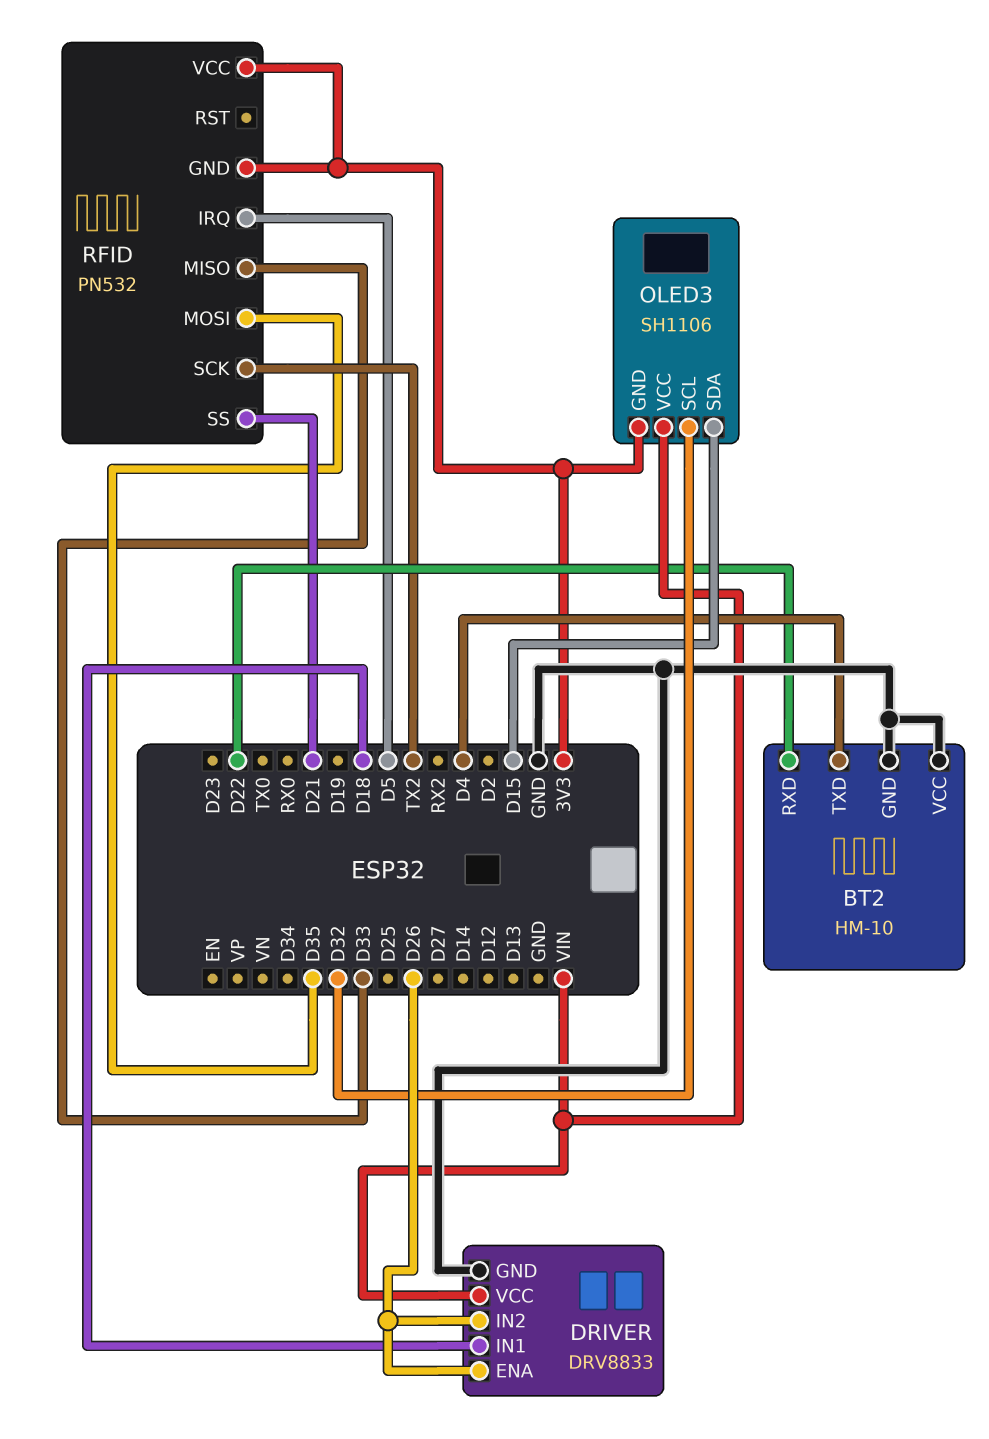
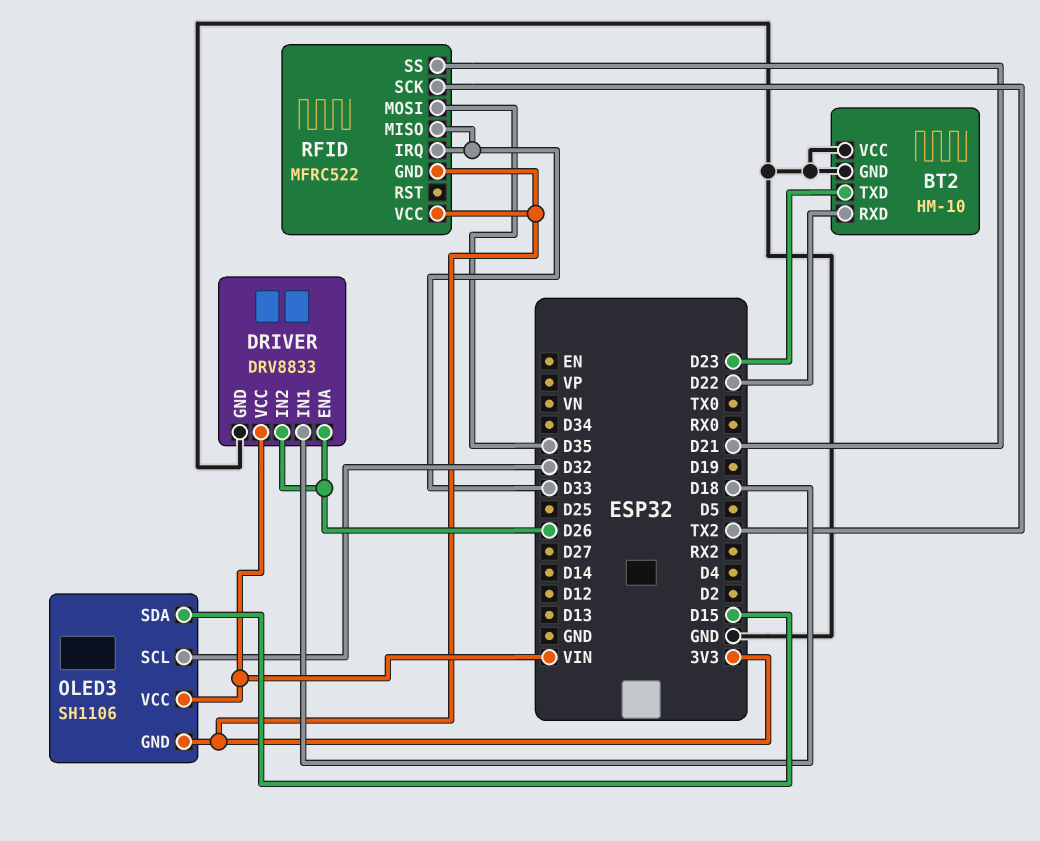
BT2 pin TXD: D4 -> D23
RFID: PN532 -> MFRC522
RFID pin IRQ: D5 -> D33

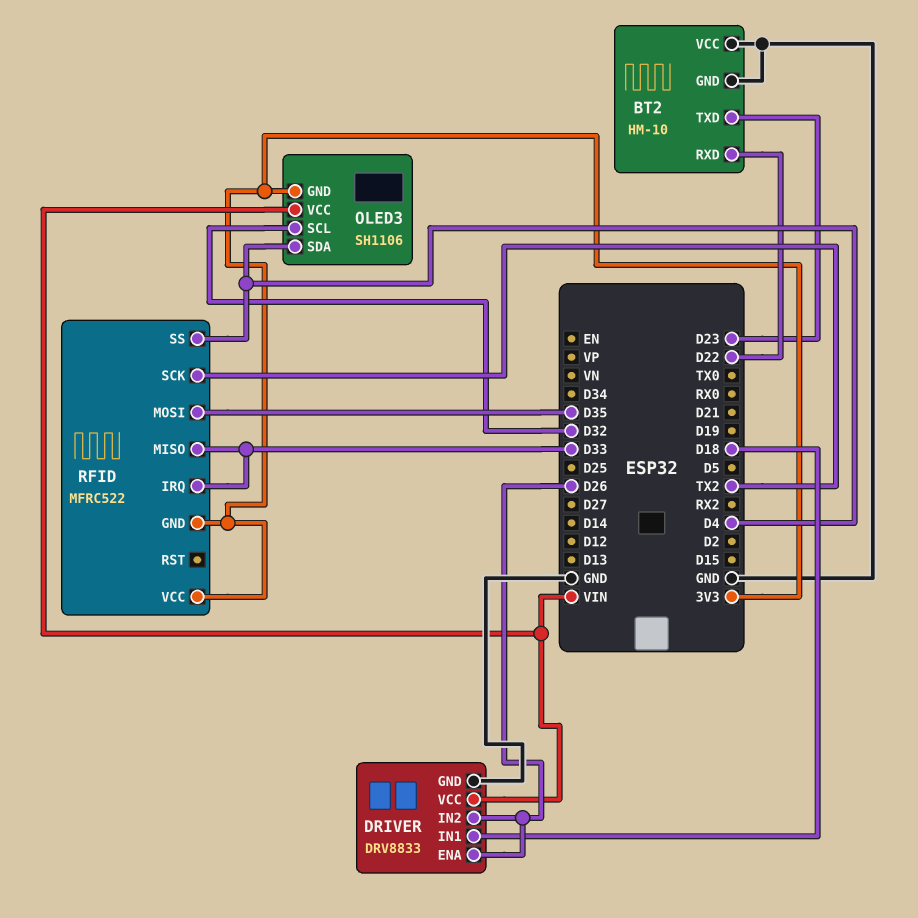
OLED3 pin SDA: D15 -> D4
RFID pin SS: D21 -> D4

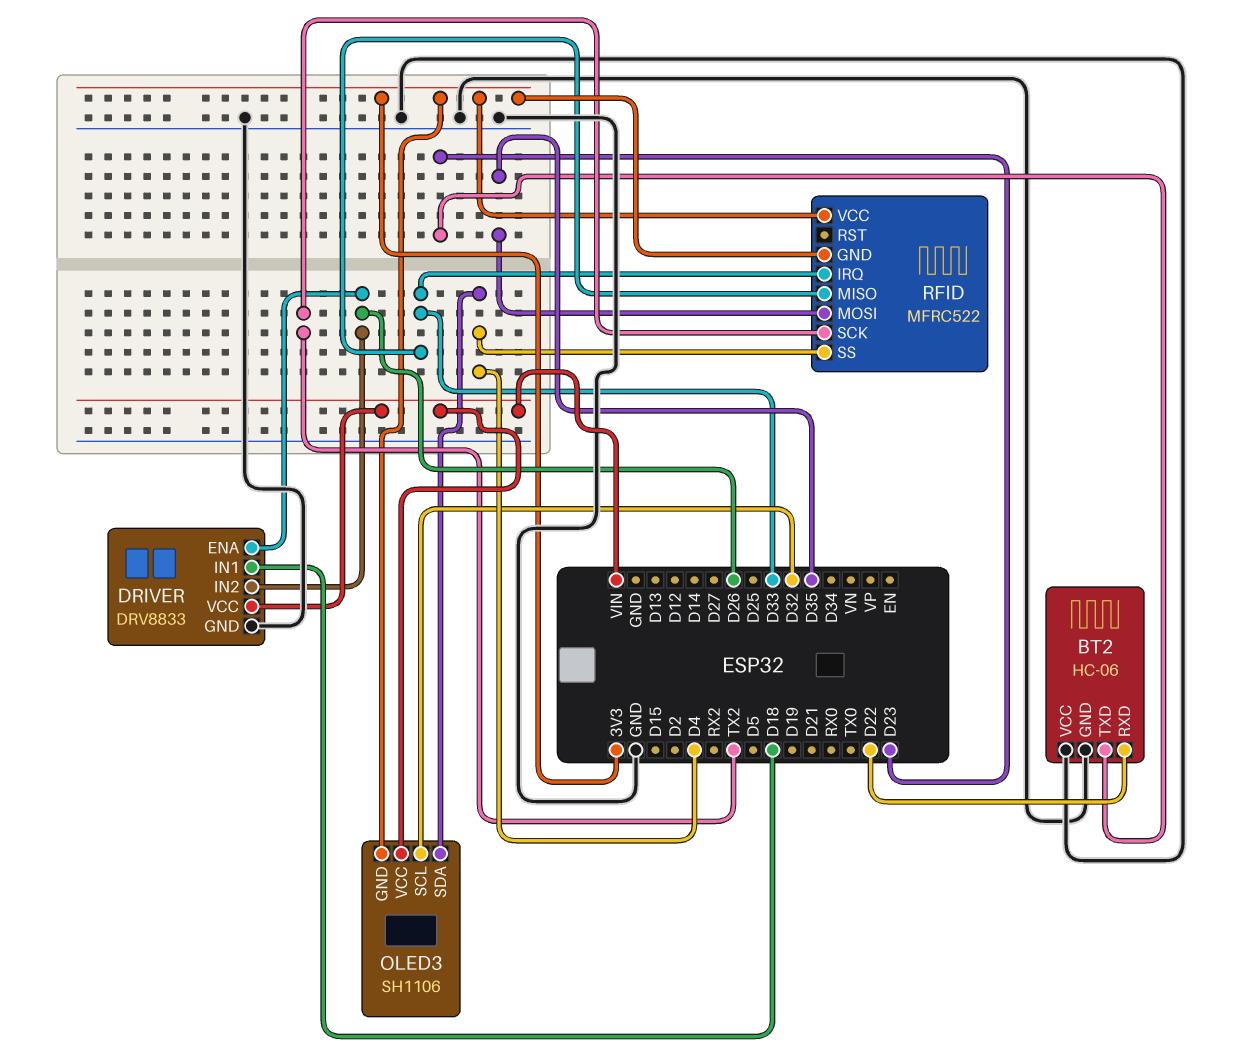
BT2: HM-10 -> HC-06

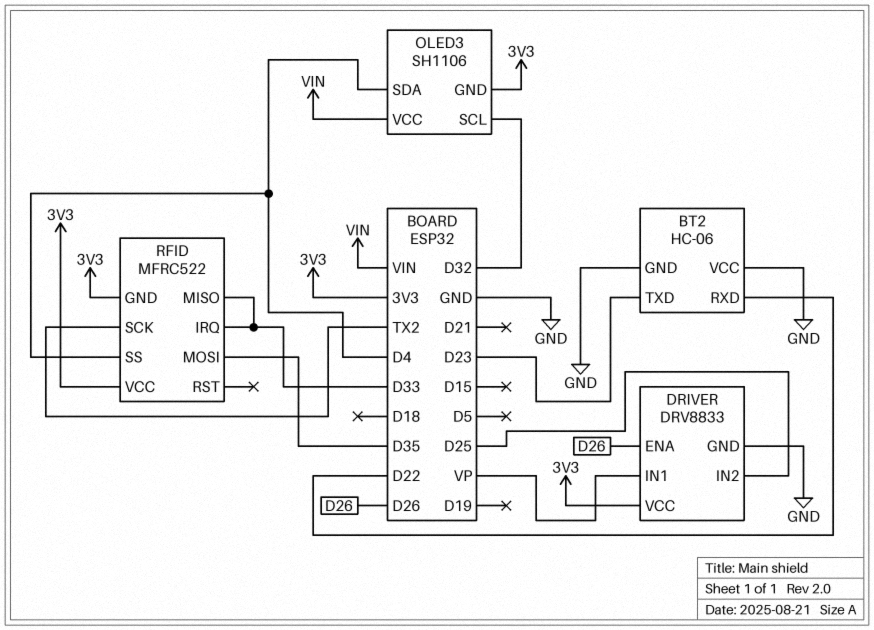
DRIVER pin IN1: D18 -> VP
DRIVER pin IN2: D26 -> D25
DRIVER pin VCC: VIN -> 3V3

